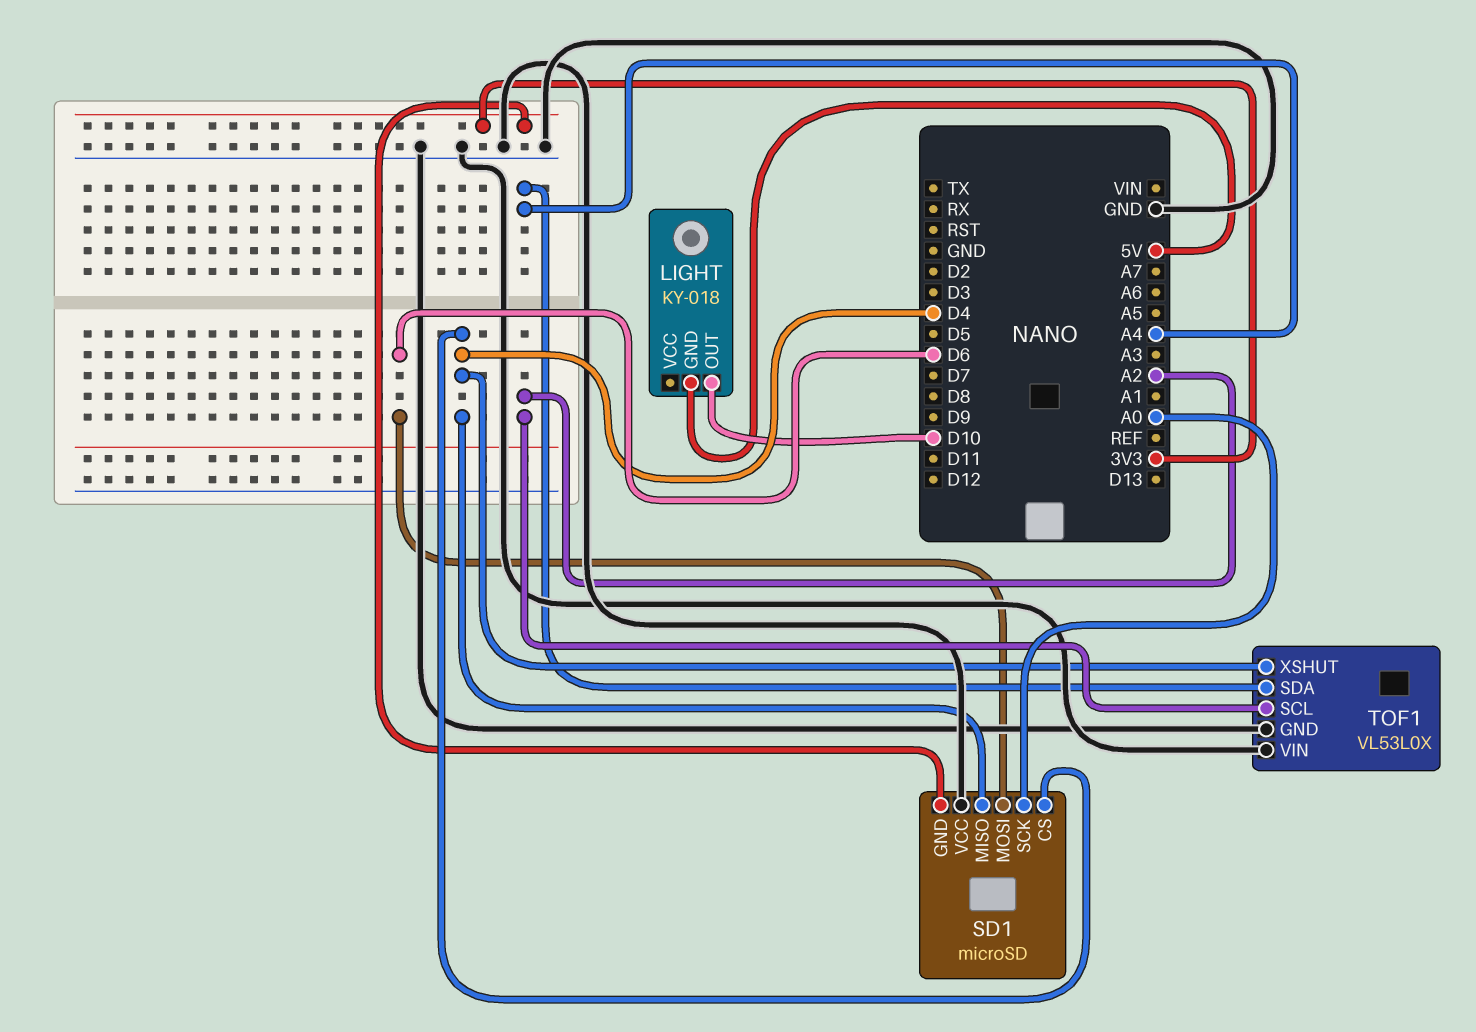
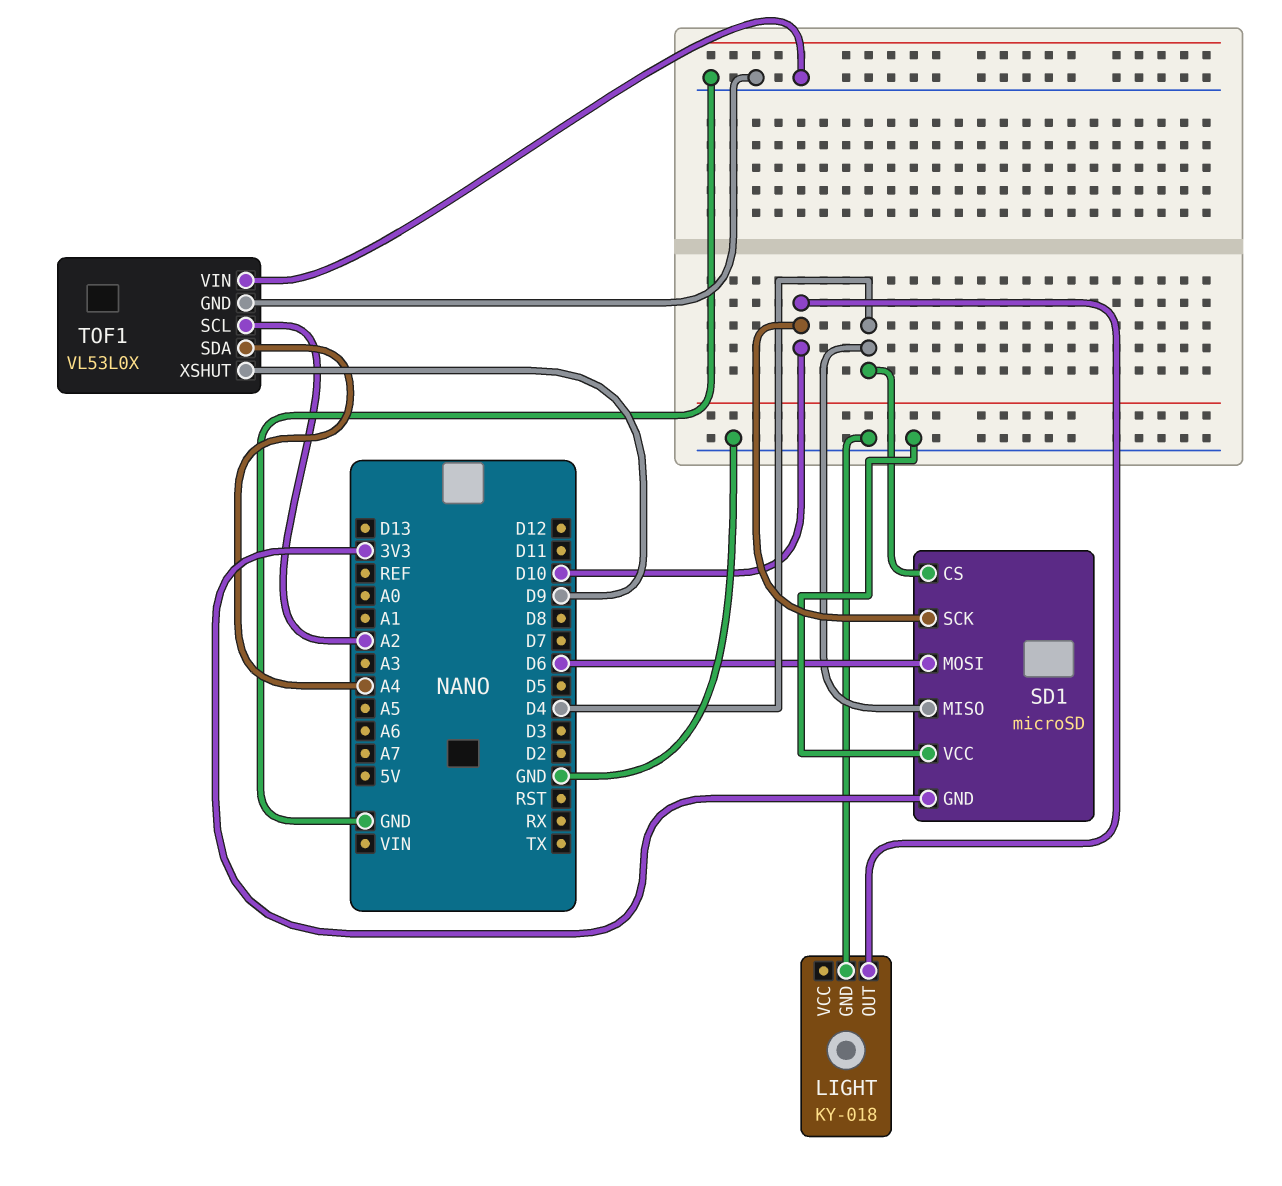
LIGHT pin GND: 5V -> GND
SD1 pin SCK: A0 -> D10
TOF1 pin XSHUT: D4 -> D9

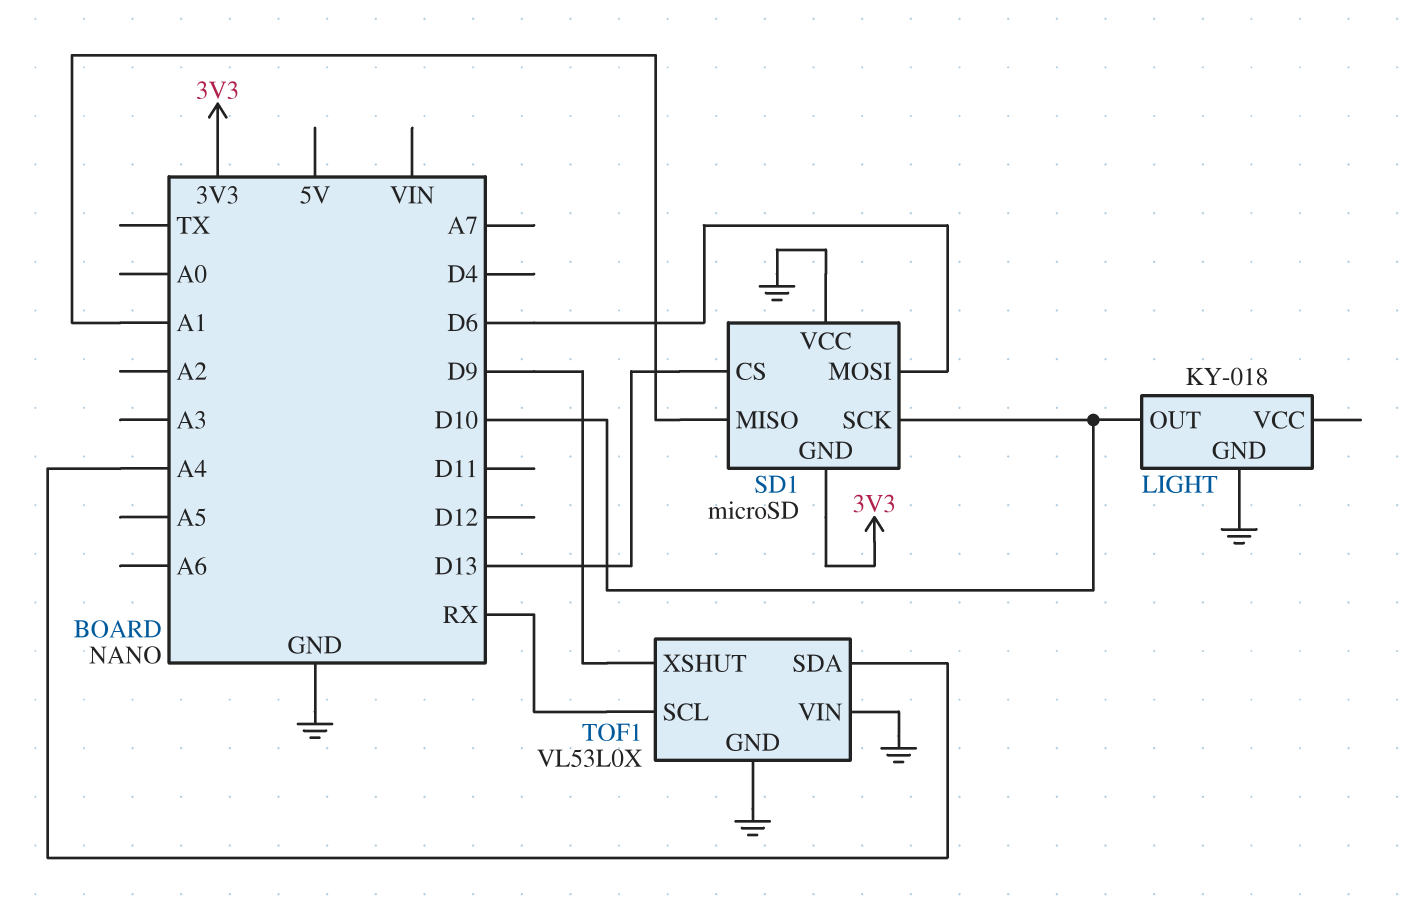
SD1 pin CS: D4 -> D13
SD1 pin MISO: D4 -> A1
TOF1 pin SCL: A2 -> RX

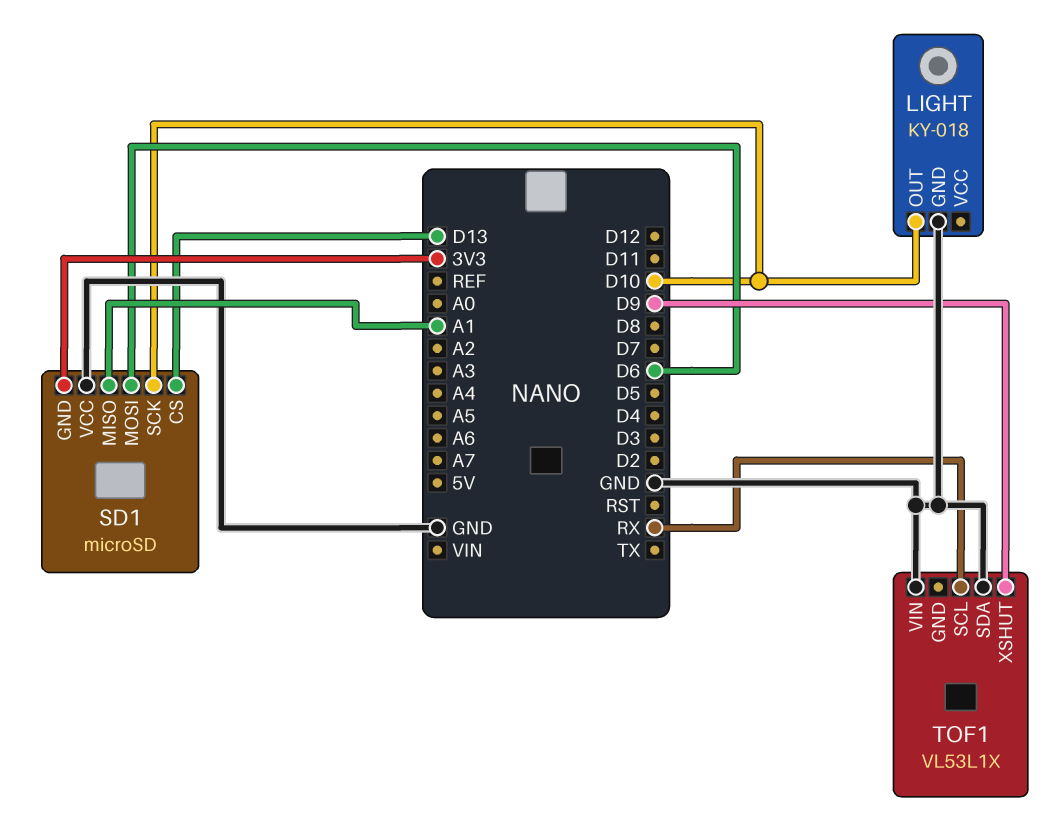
TOF1: VL53L0X -> VL53L1X
TOF1 pin GND: GND -> none
TOF1 pin SDA: A4 -> GND

